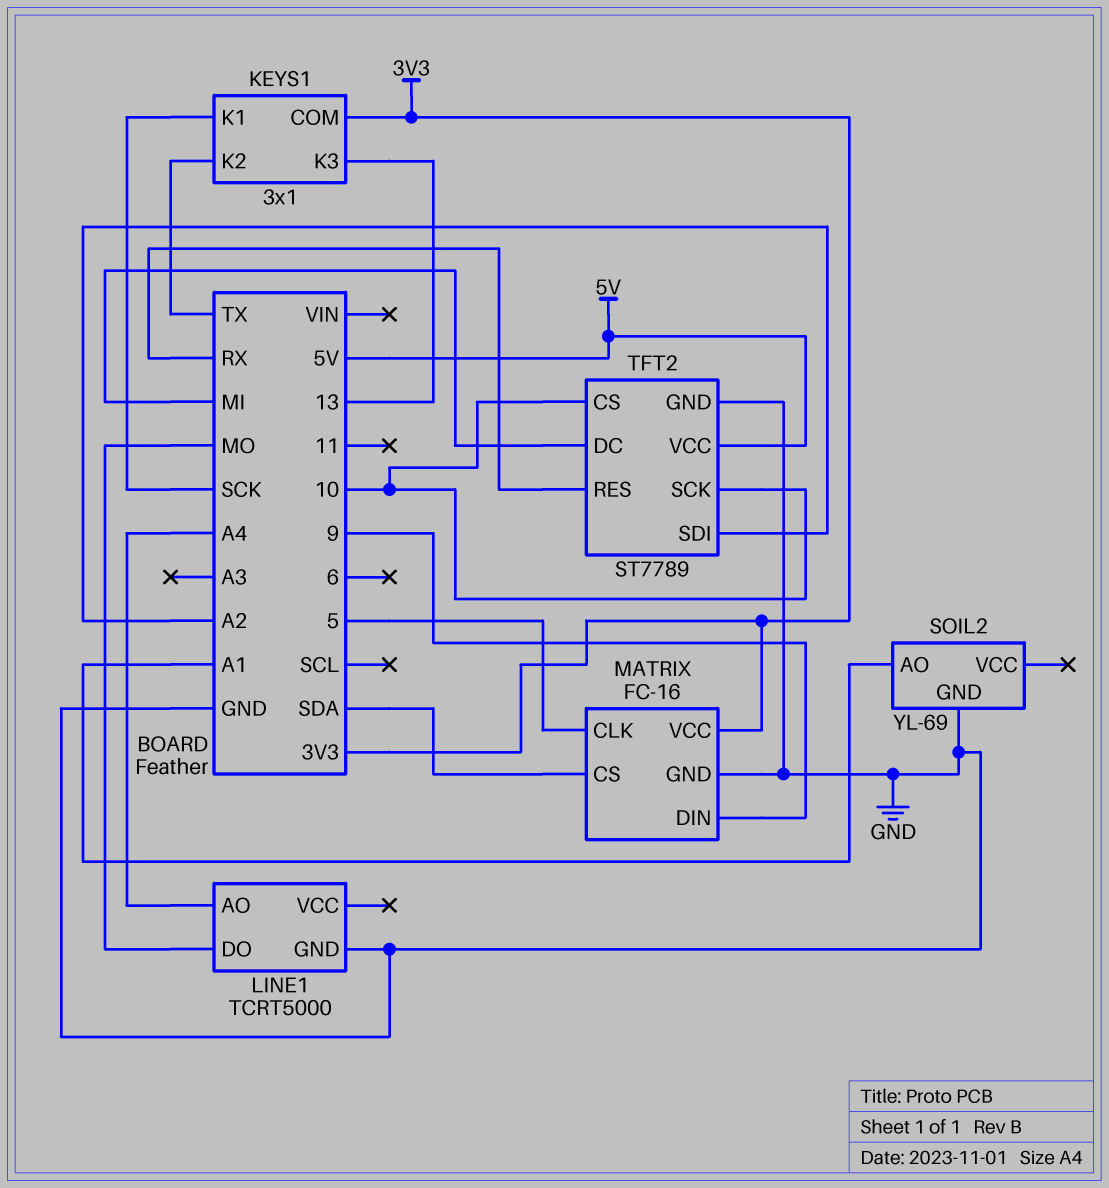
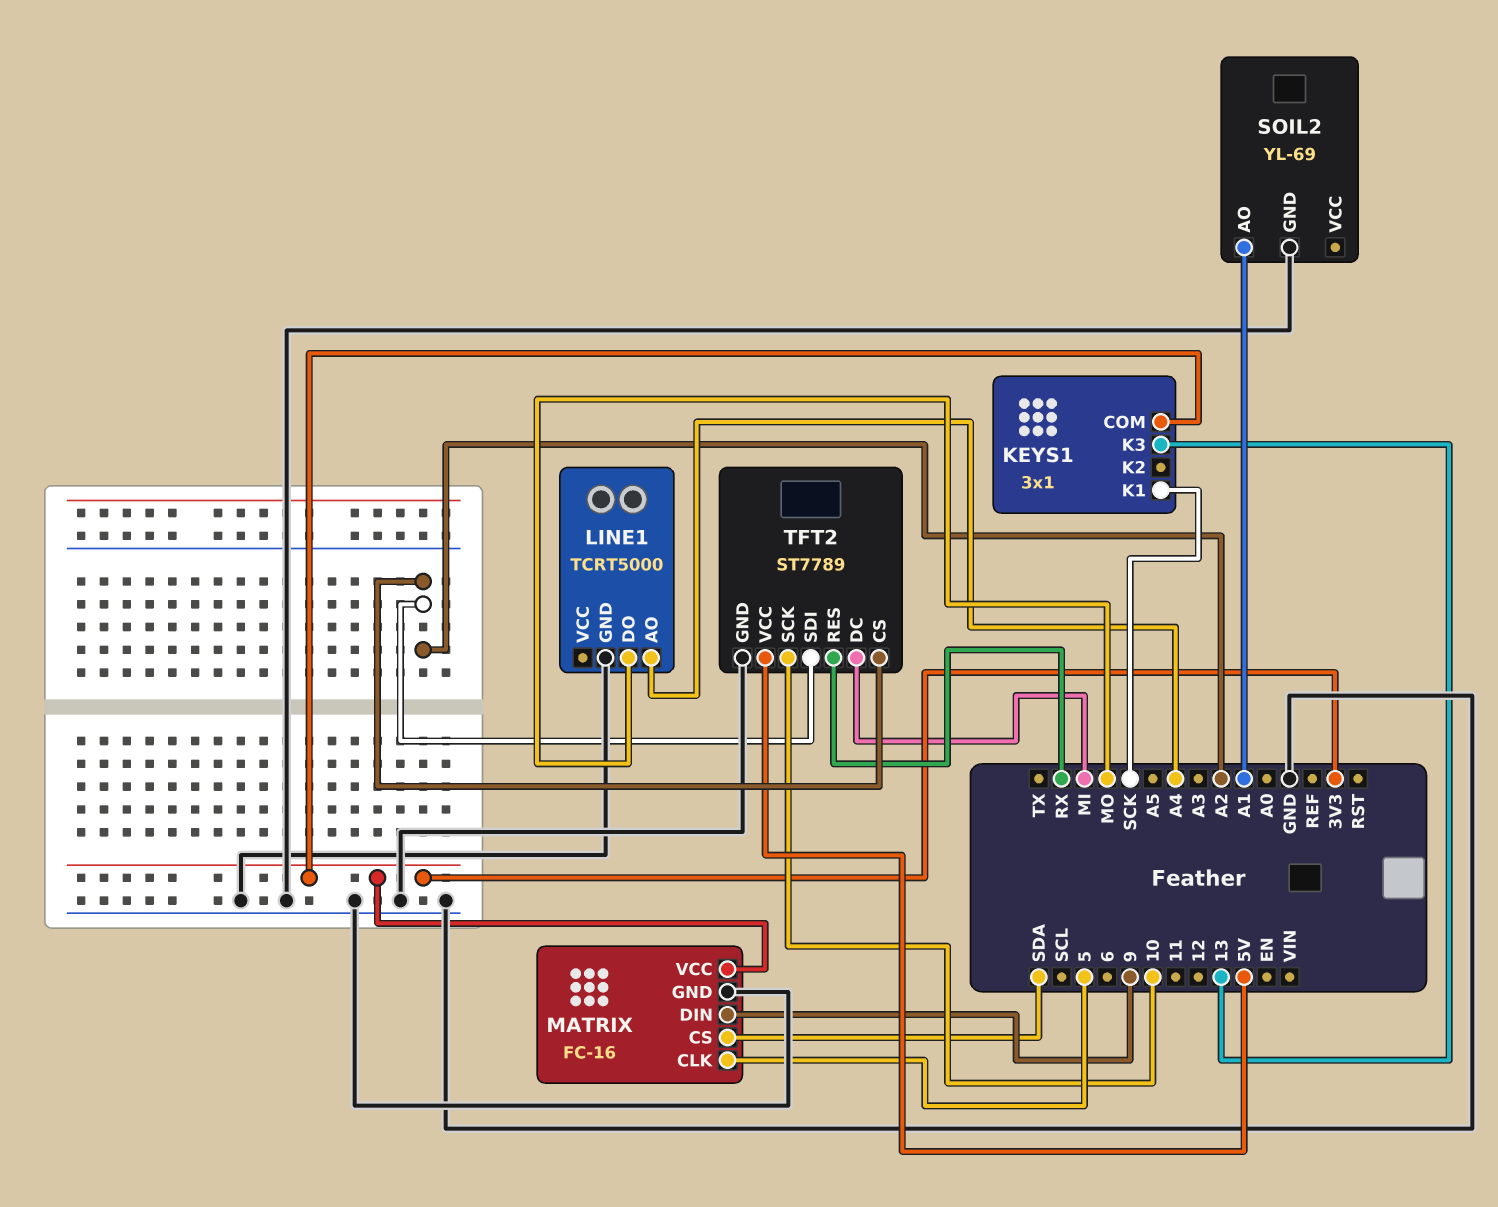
KEYS1 pin K2: TX -> none
TFT2 pin CS: 10 -> A2

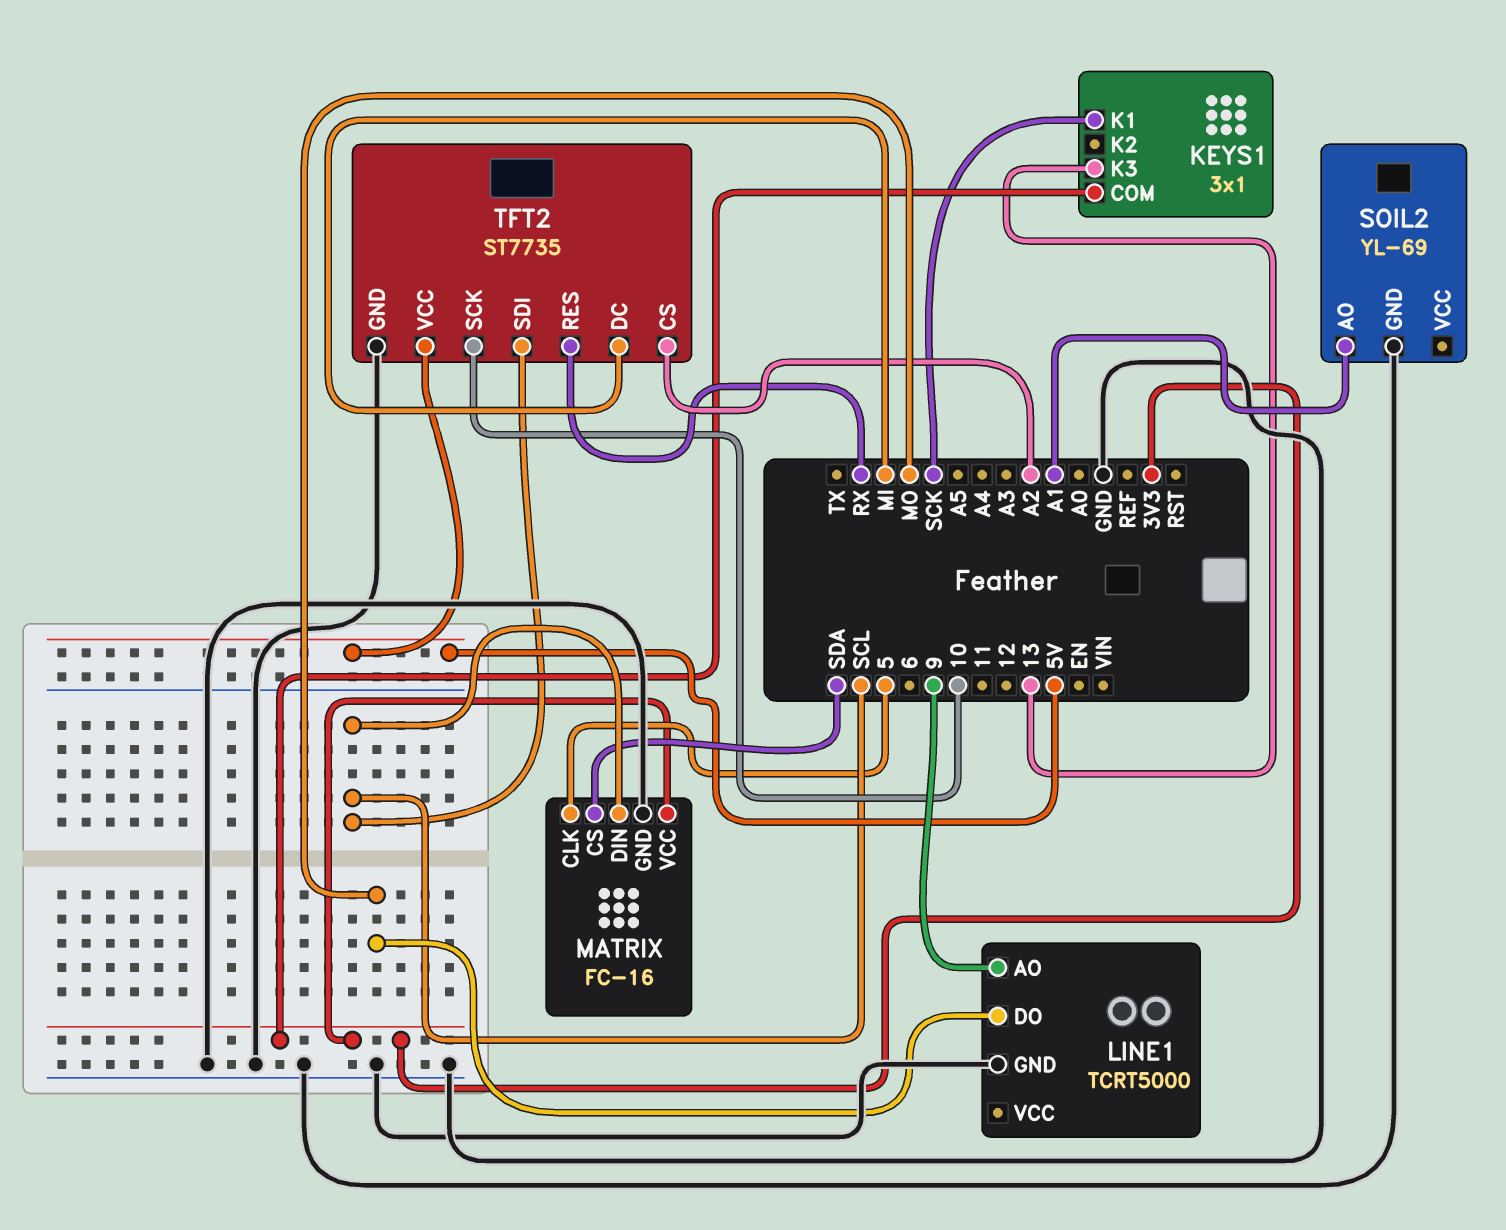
LINE1 pin AO: A4 -> 9
MATRIX pin DIN: 9 -> SCL
TFT2: ST7789 -> ST7735
TFT2 pin SDI: A2 -> SCL

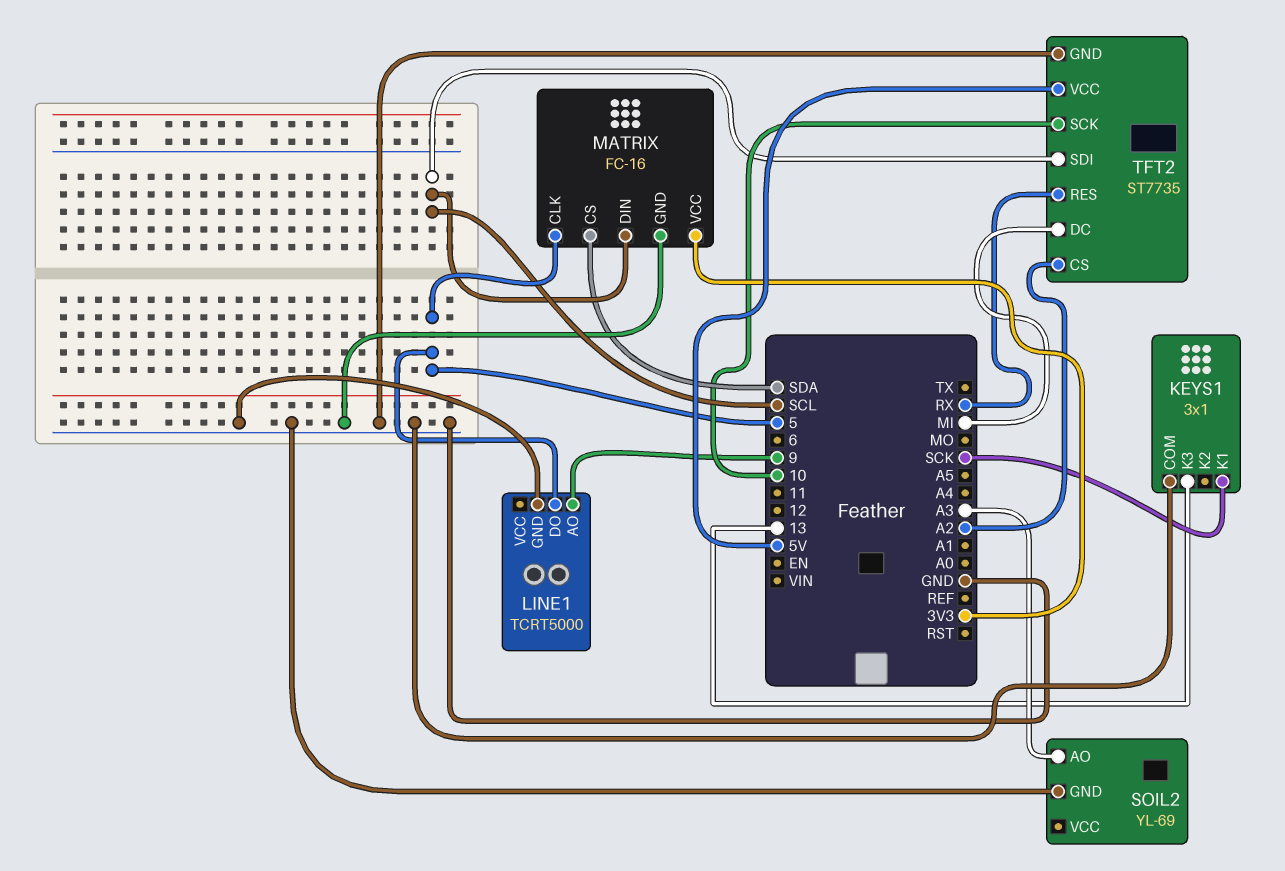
KEYS1 pin COM: 3V3 -> GND
LINE1 pin DO: MO -> 5
SOIL2 pin AO: A1 -> A3

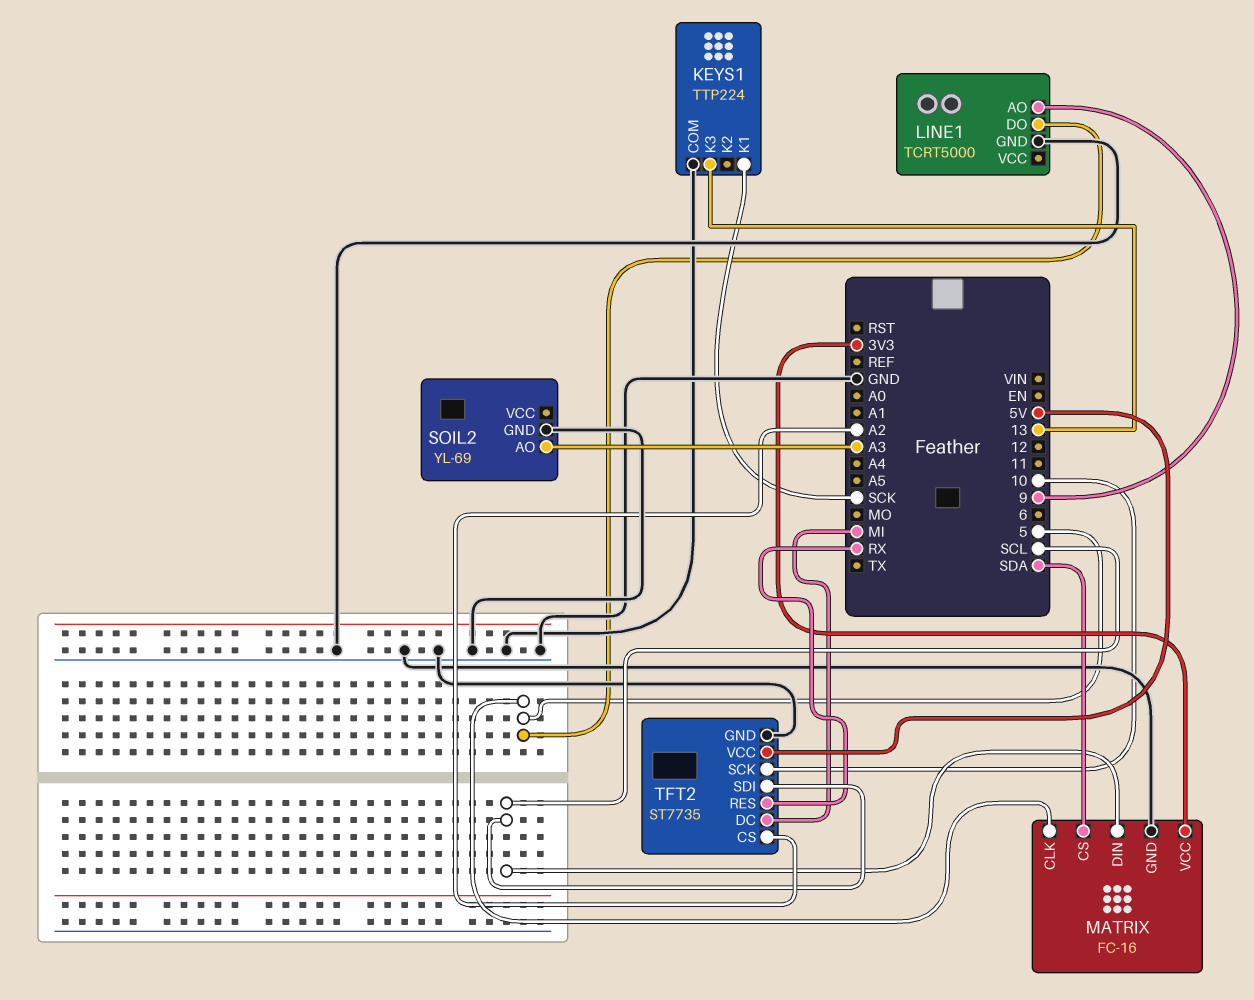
KEYS1: 3x1 -> TTP224

